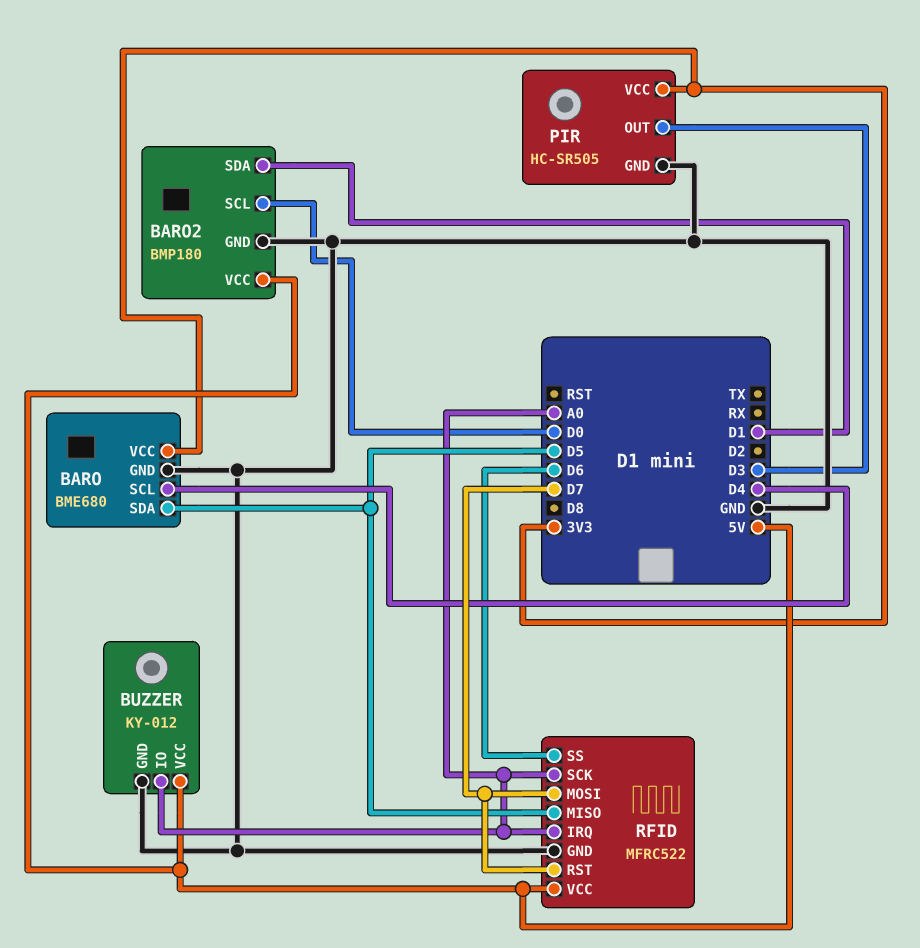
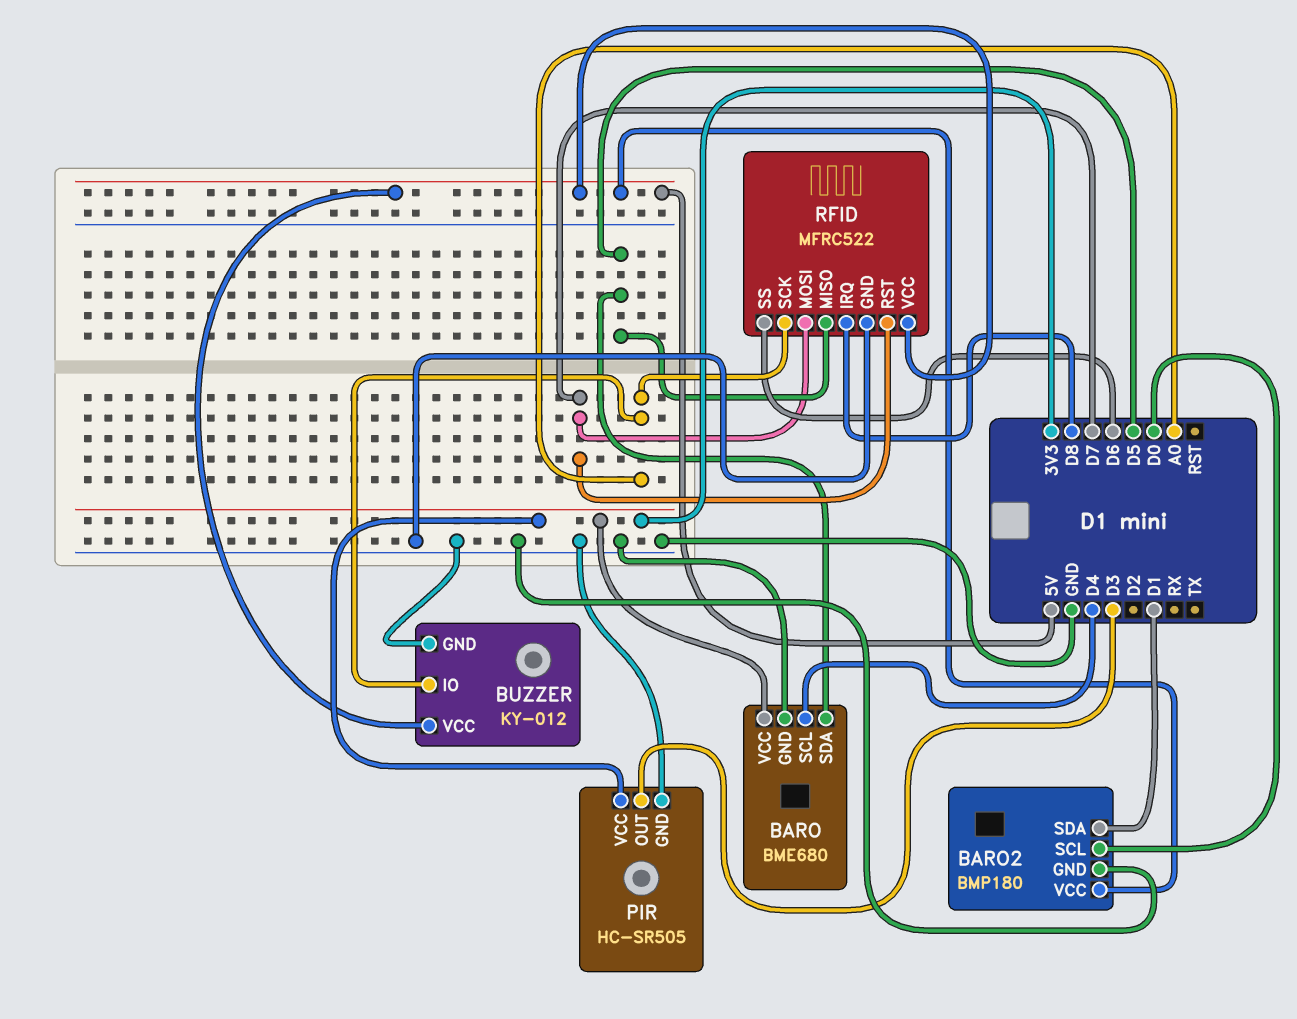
RFID pin IRQ: A0 -> D8

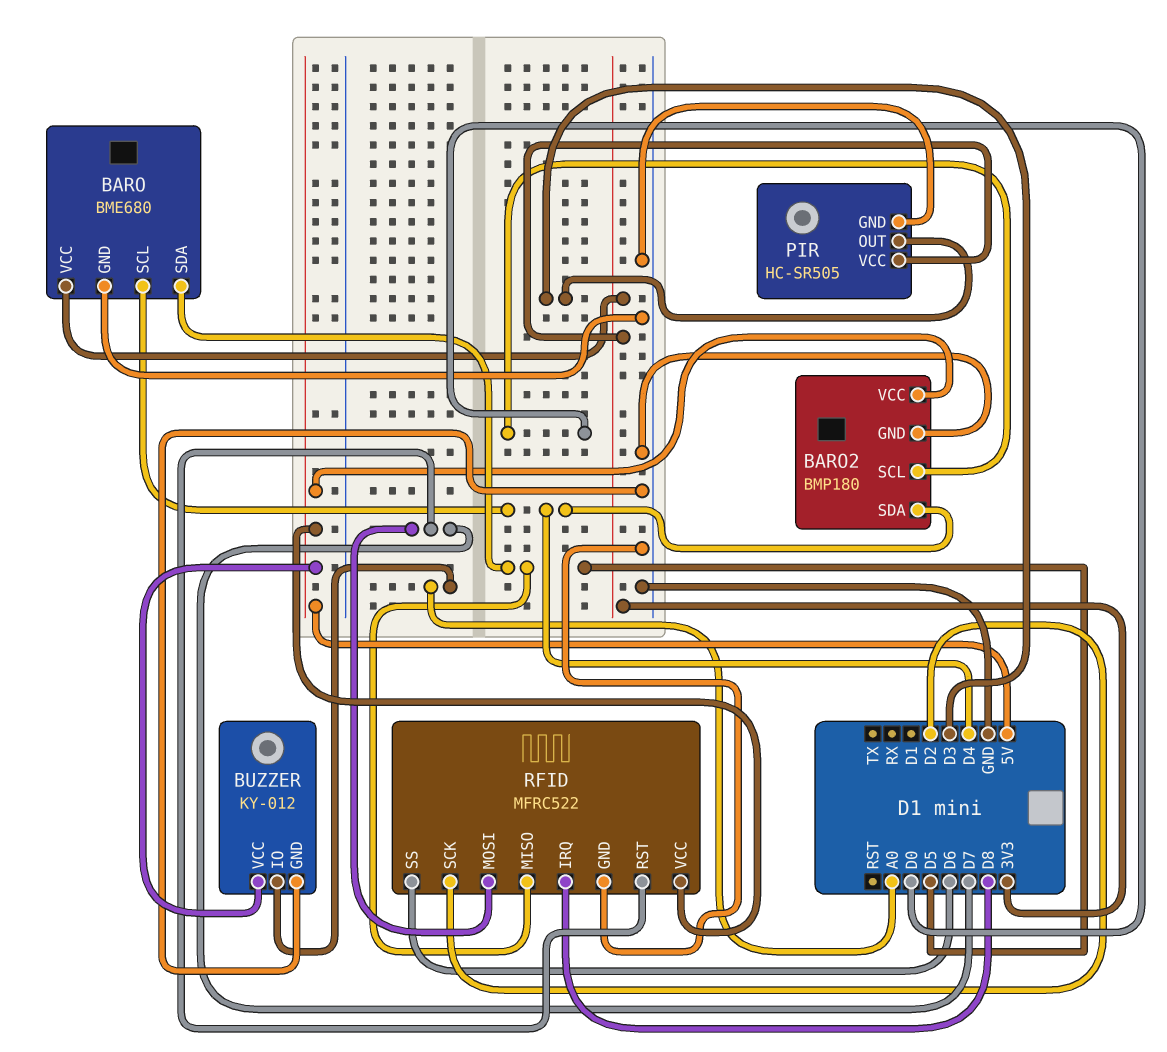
BARO2 pin SDA: D1 -> D4
RFID pin SCK: A0 -> D2

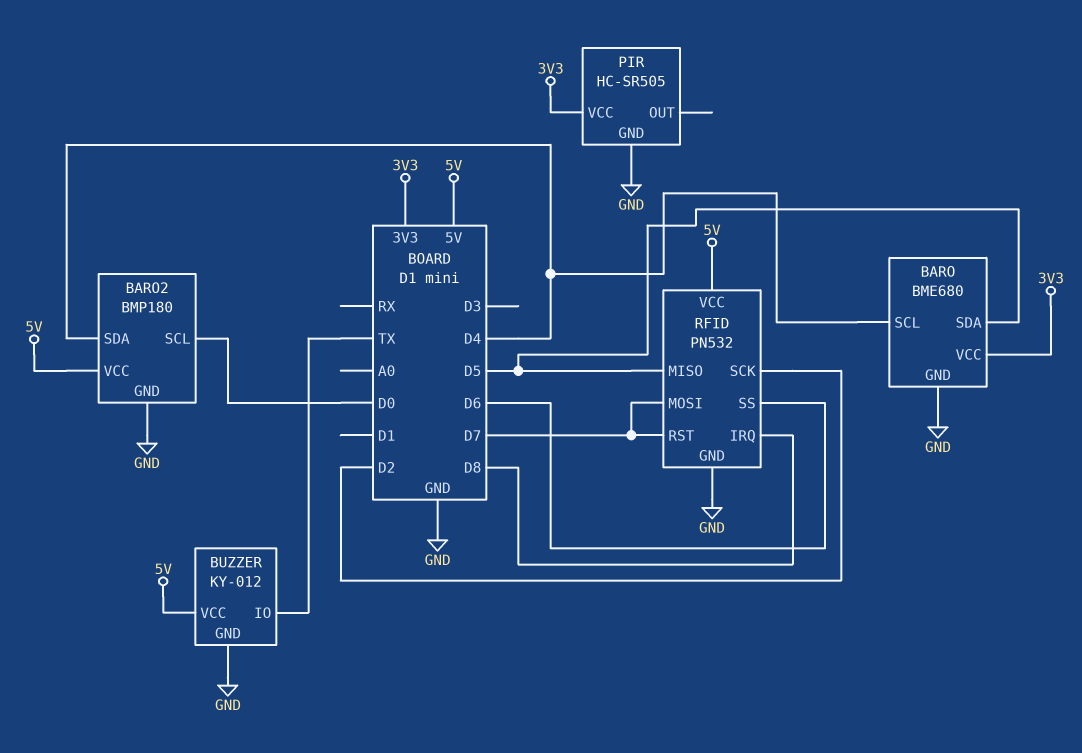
BUZZER pin IO: A0 -> TX
PIR pin OUT: D3 -> none
RFID: MFRC522 -> PN532

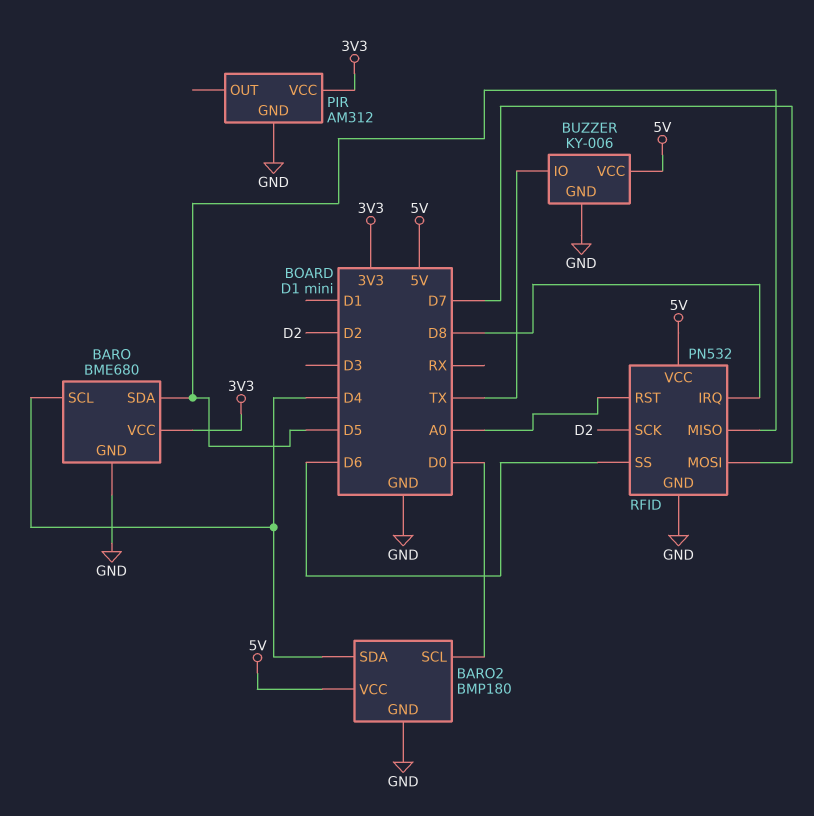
BUZZER: KY-012 -> KY-006
PIR: HC-SR505 -> AM312
RFID pin RST: D7 -> A0

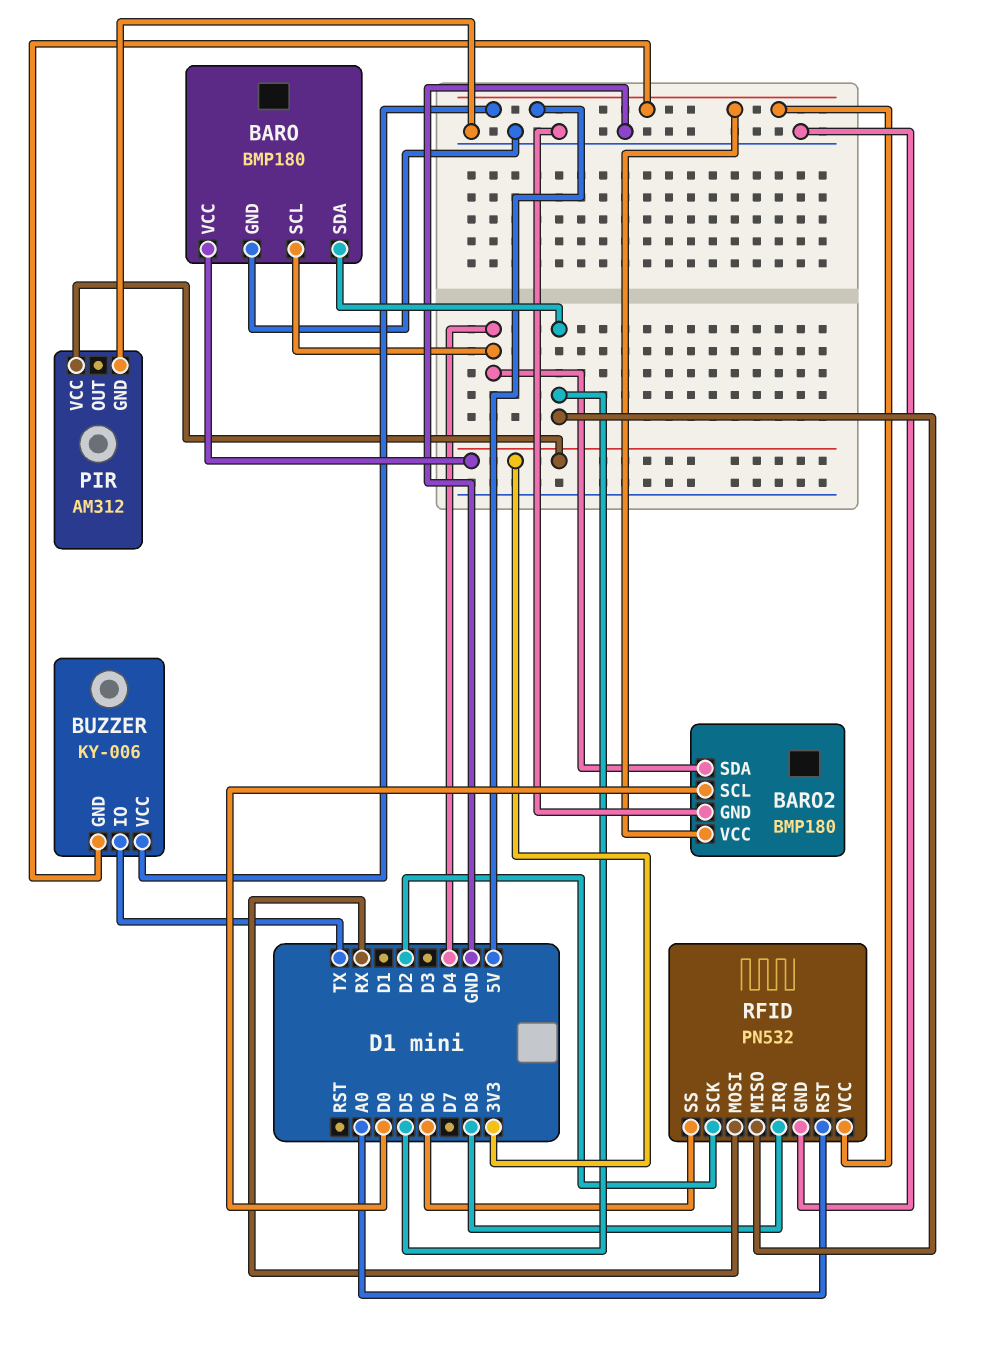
BARO: BME680 -> BMP180
BUZZER pin GND: GND -> 5V
RFID pin MOSI: D7 -> RX

